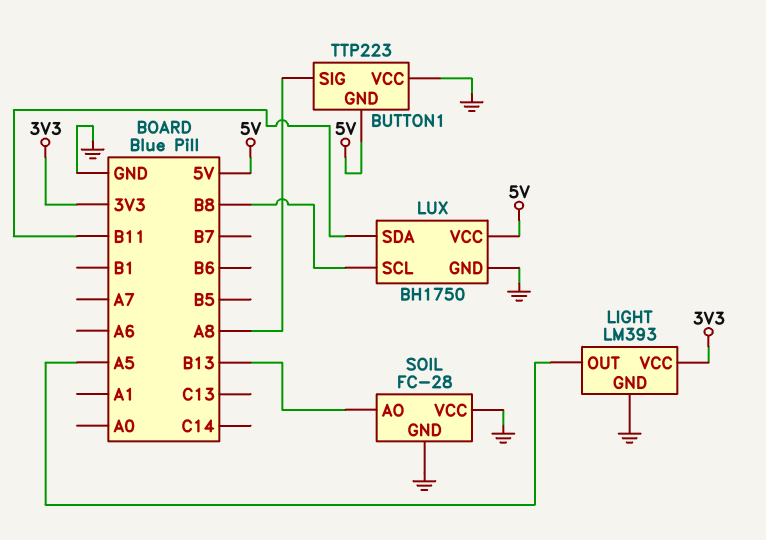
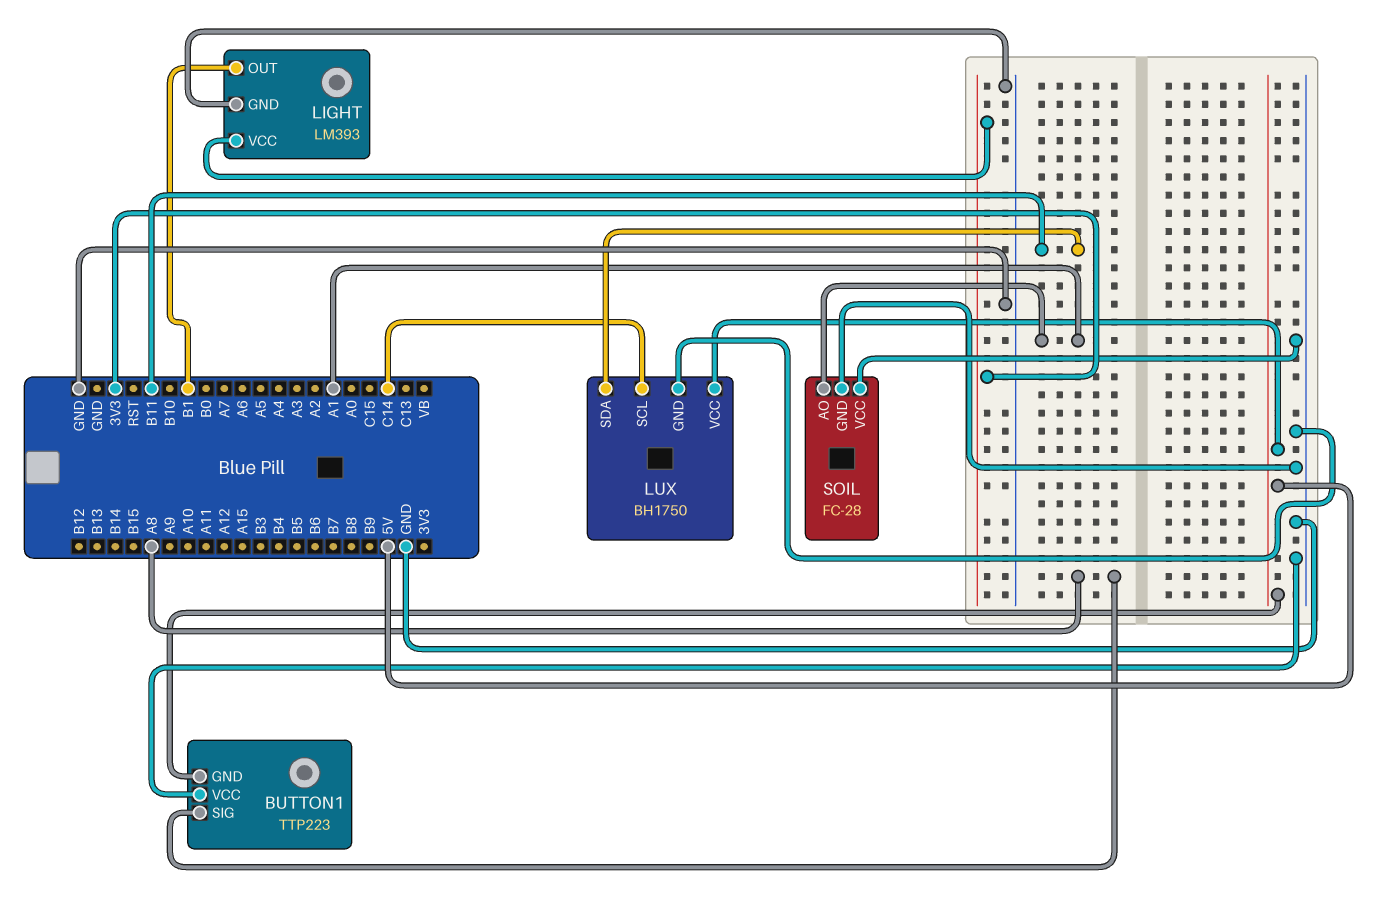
LIGHT pin OUT: A5 -> B1
LUX pin SCL: B8 -> C14
SOIL pin AO: B13 -> A1

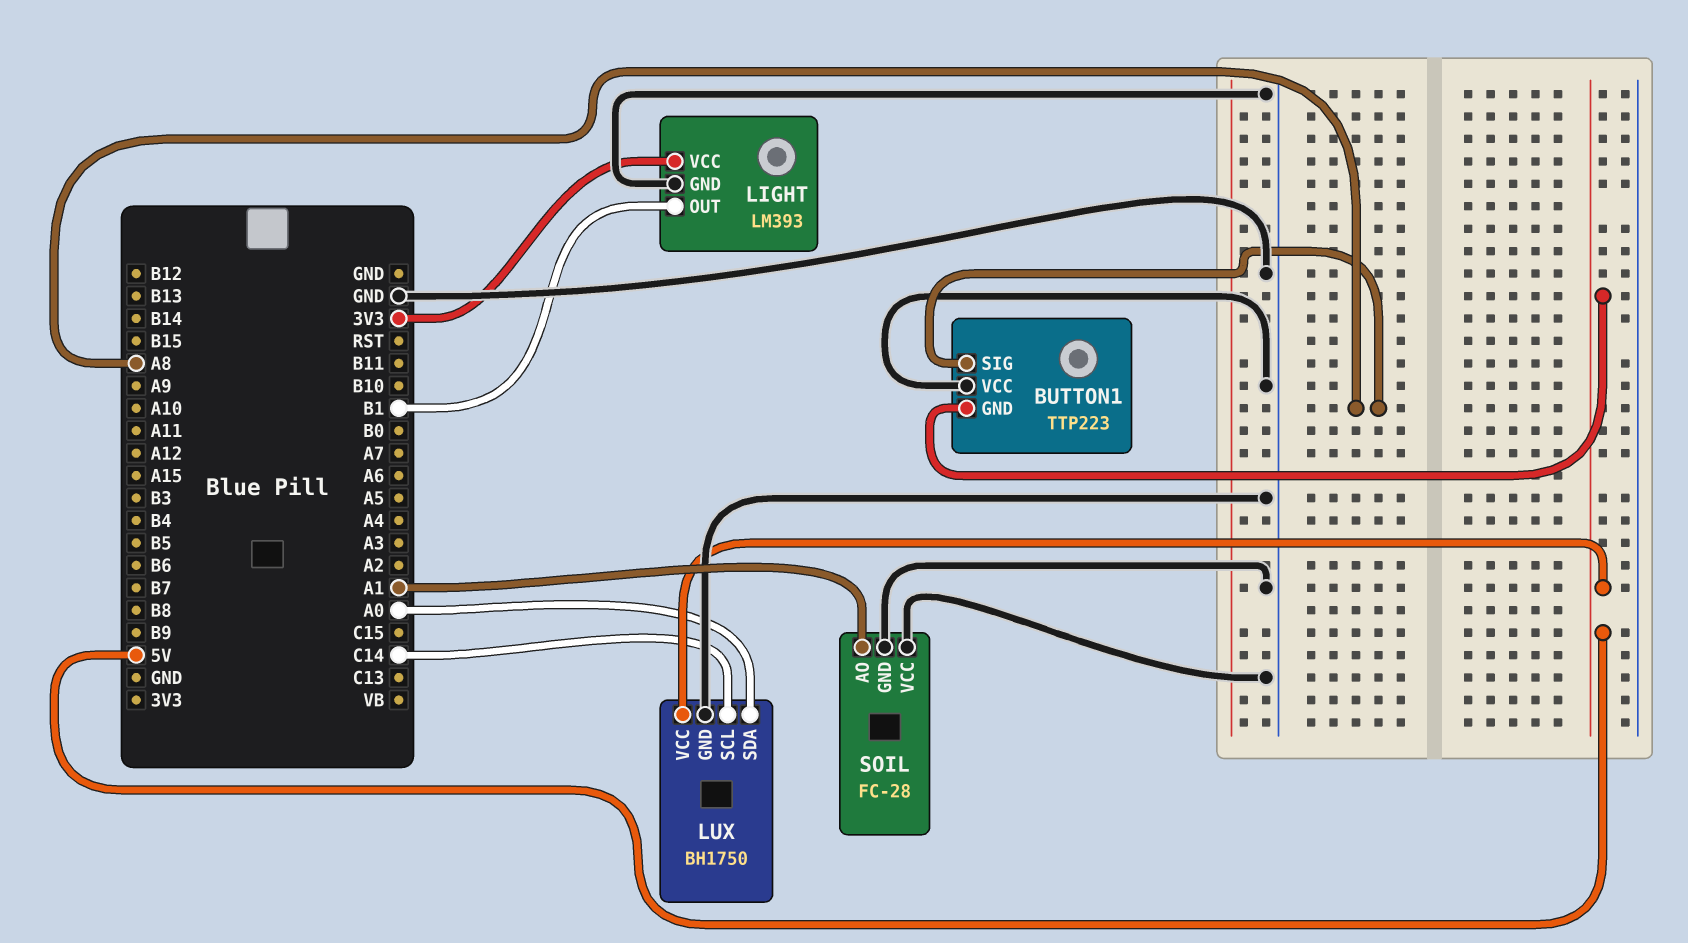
LUX pin SDA: B11 -> A0

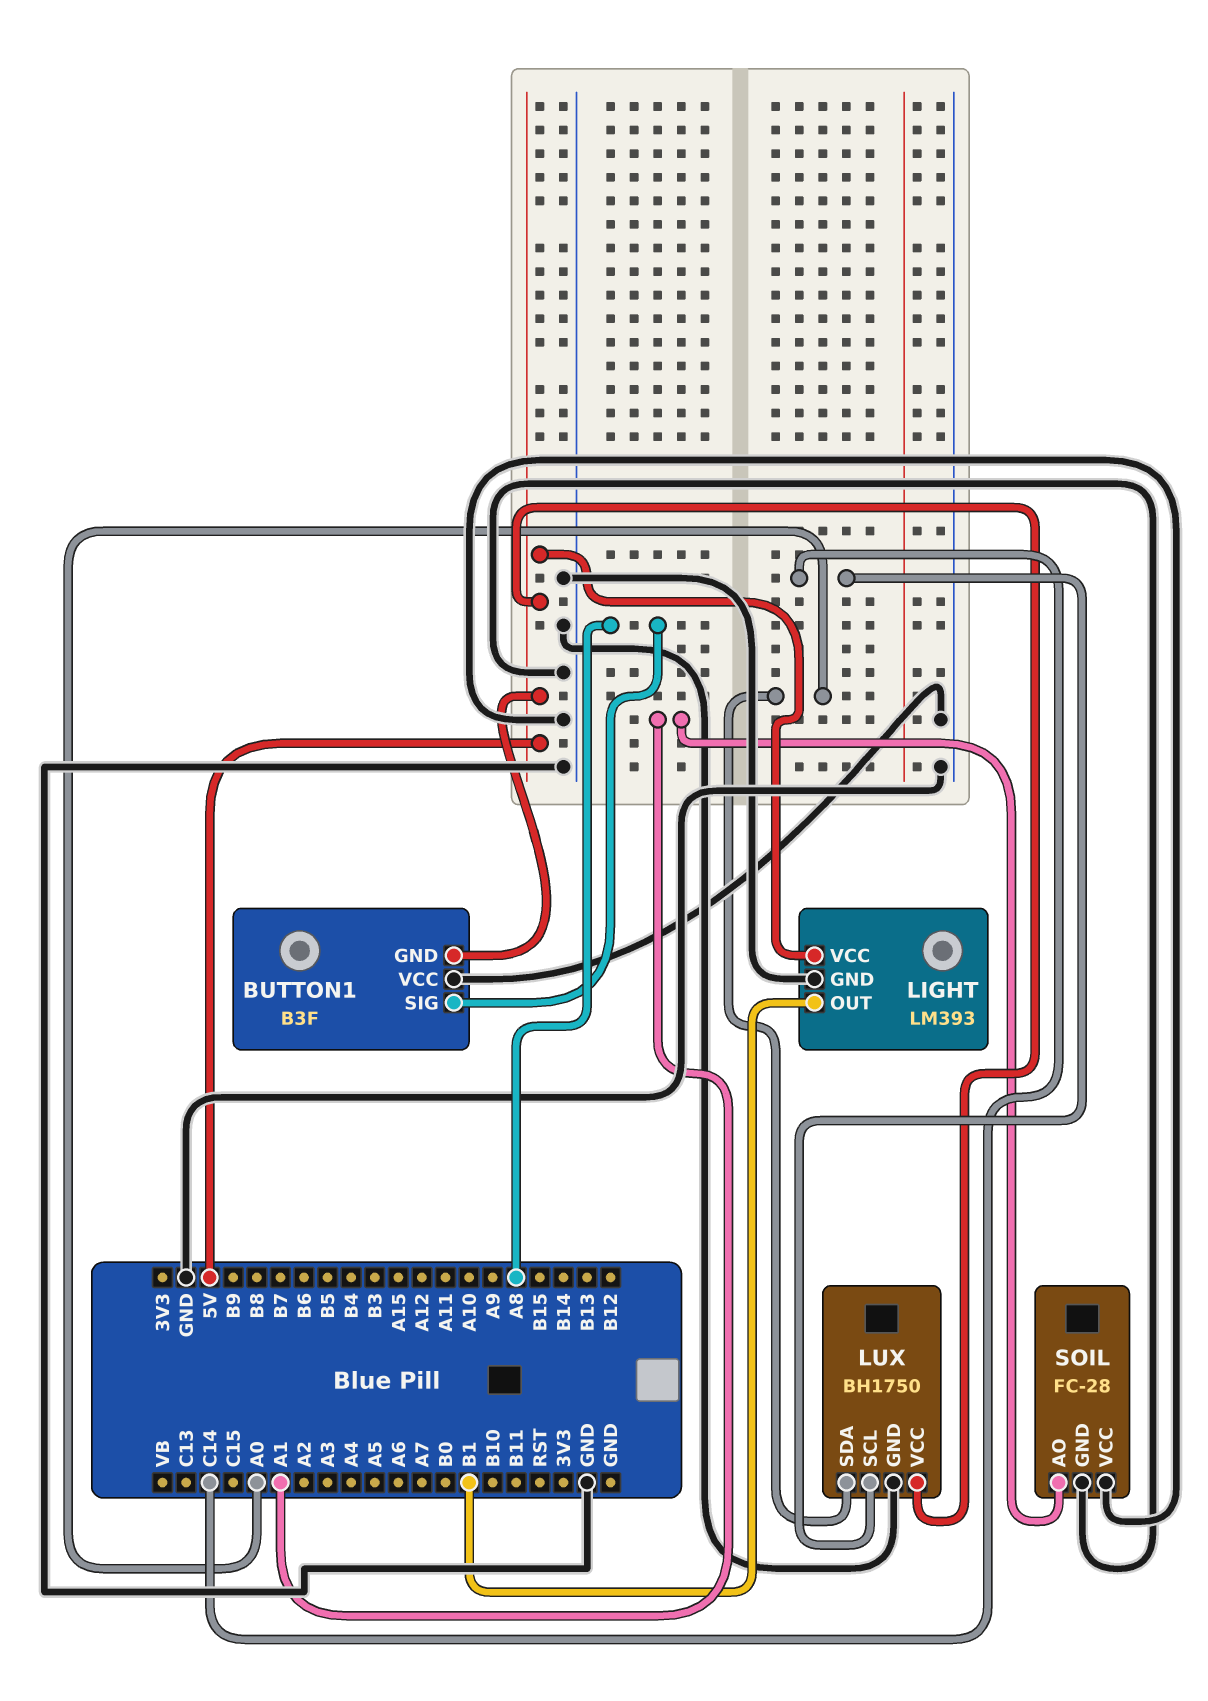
BUTTON1: TTP223 -> B3F
LIGHT pin VCC: 3V3 -> 5V

